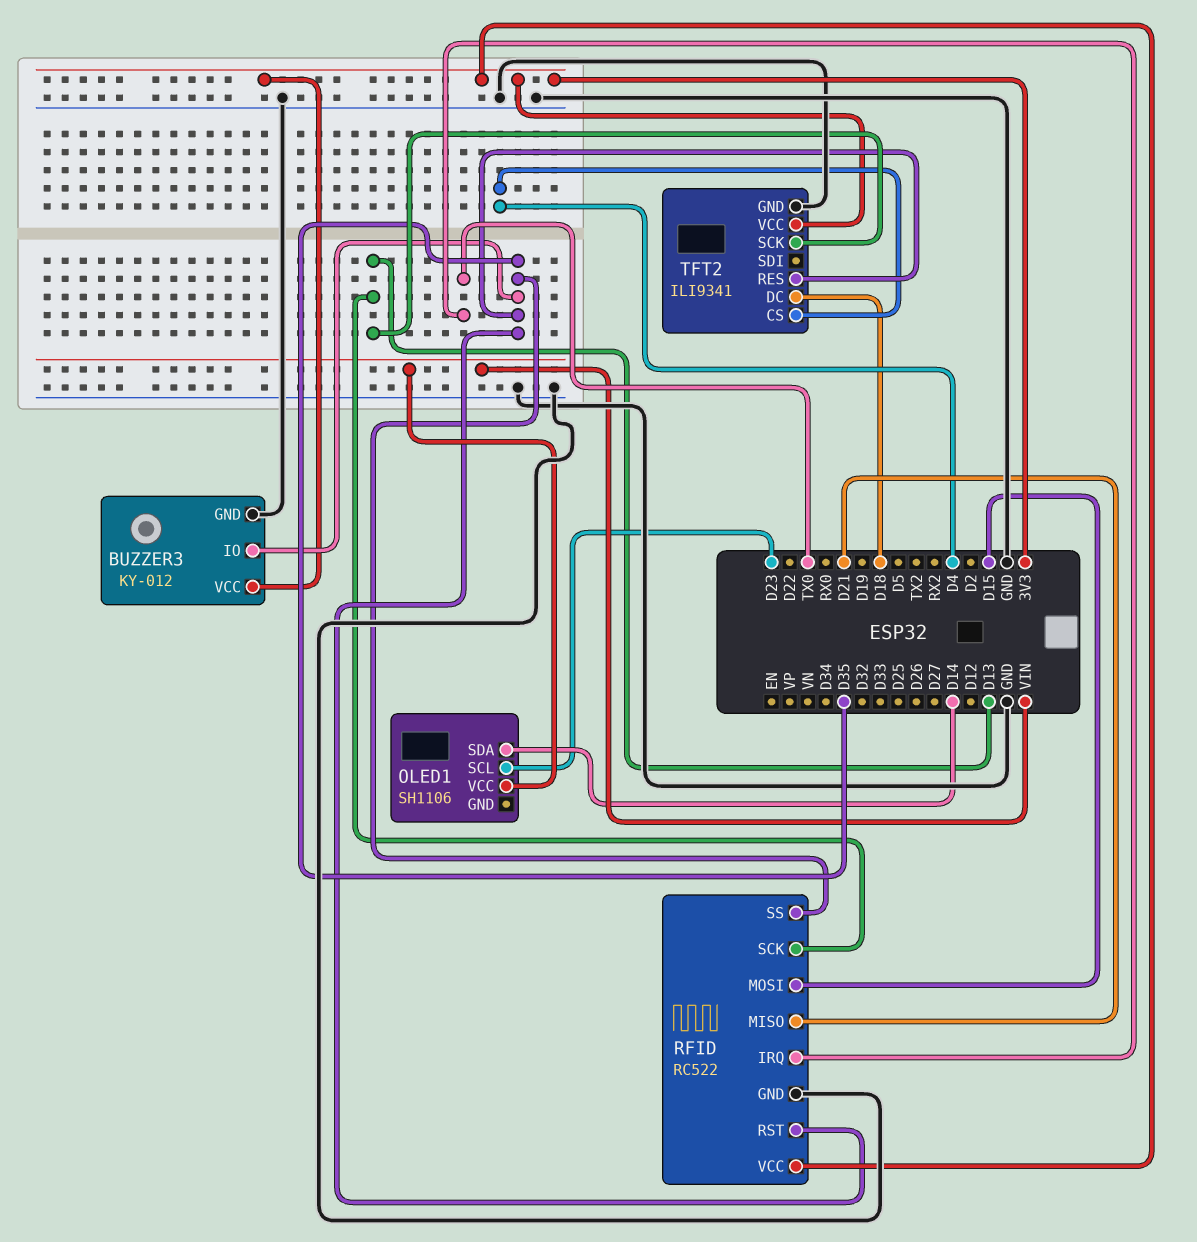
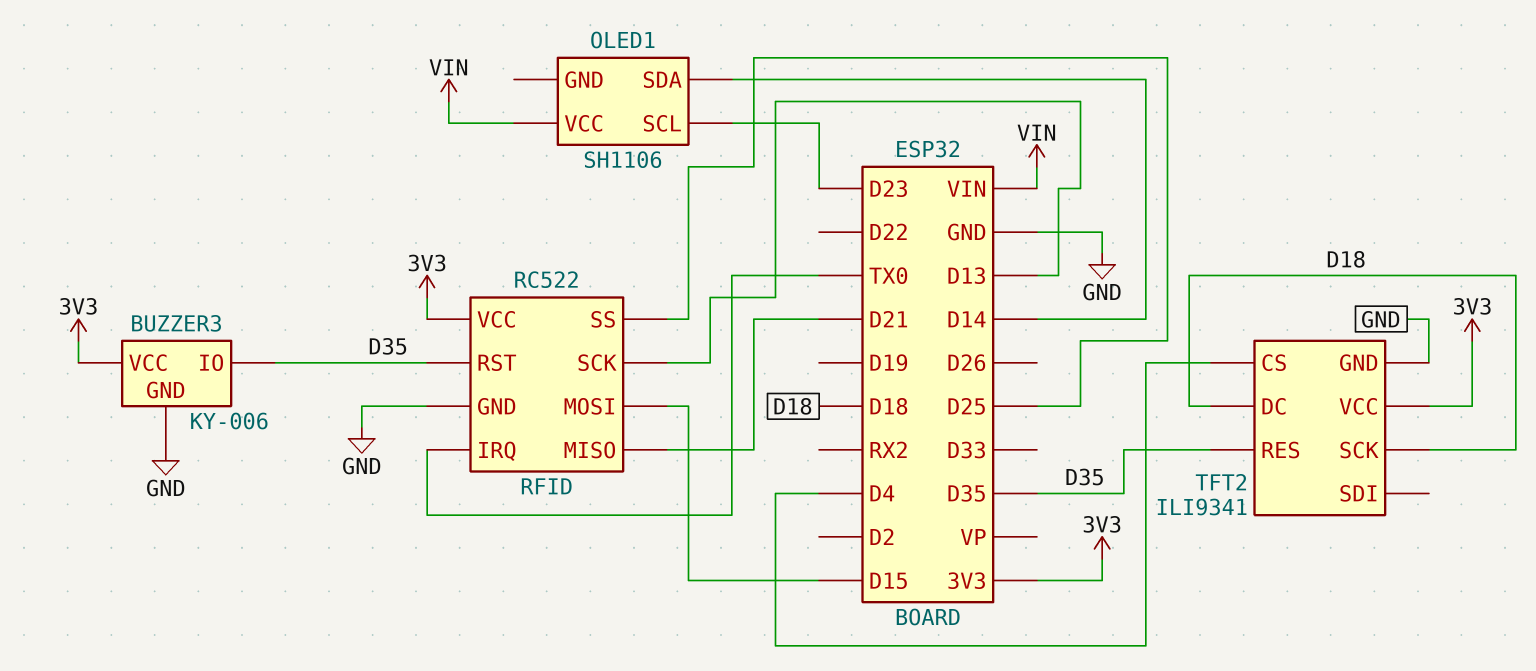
BUZZER3: KY-012 -> KY-006
RFID pin SS: D35 -> D25
TFT2 pin SCK: D13 -> D18

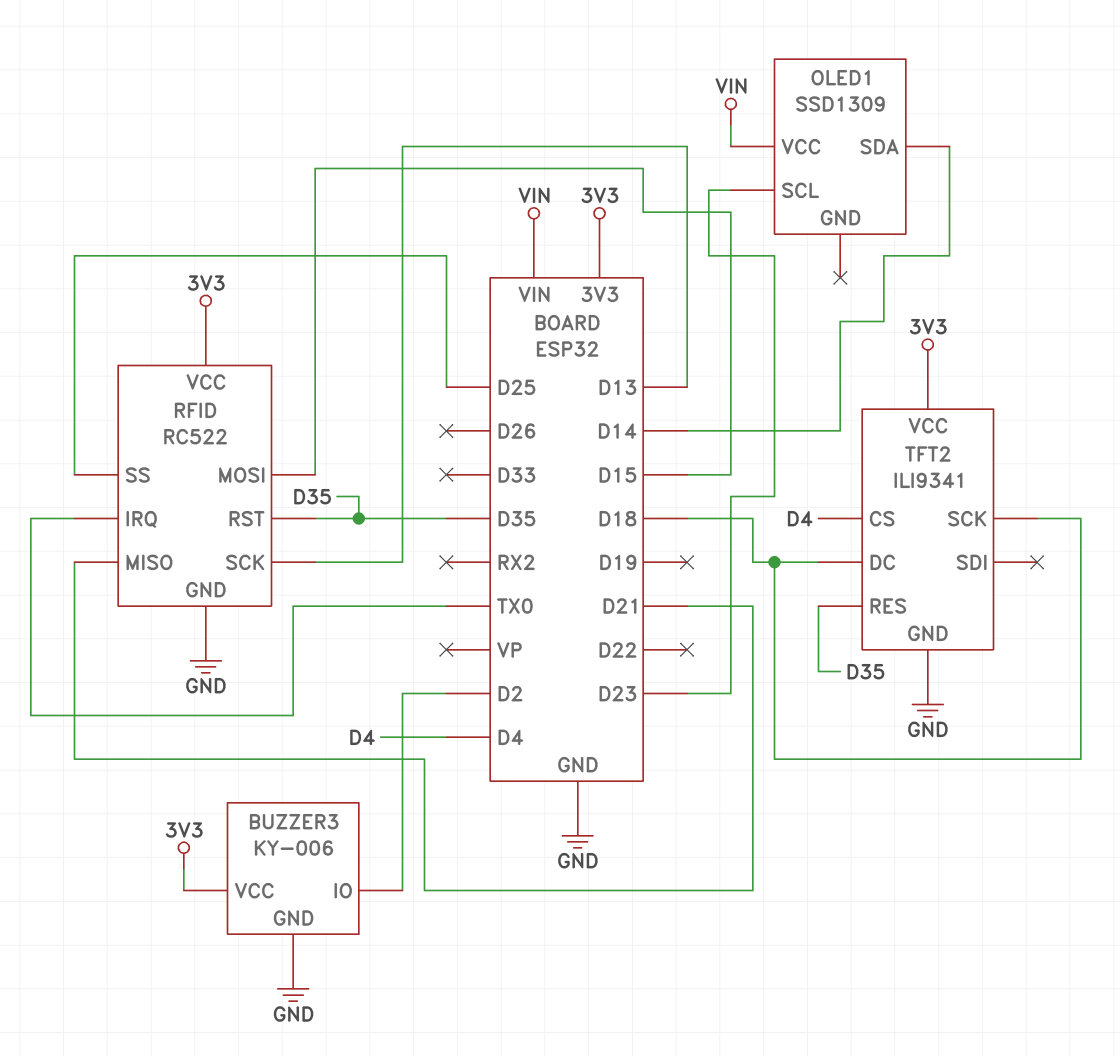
BUZZER3 pin IO: D35 -> D2
OLED1: SH1106 -> SSD1309

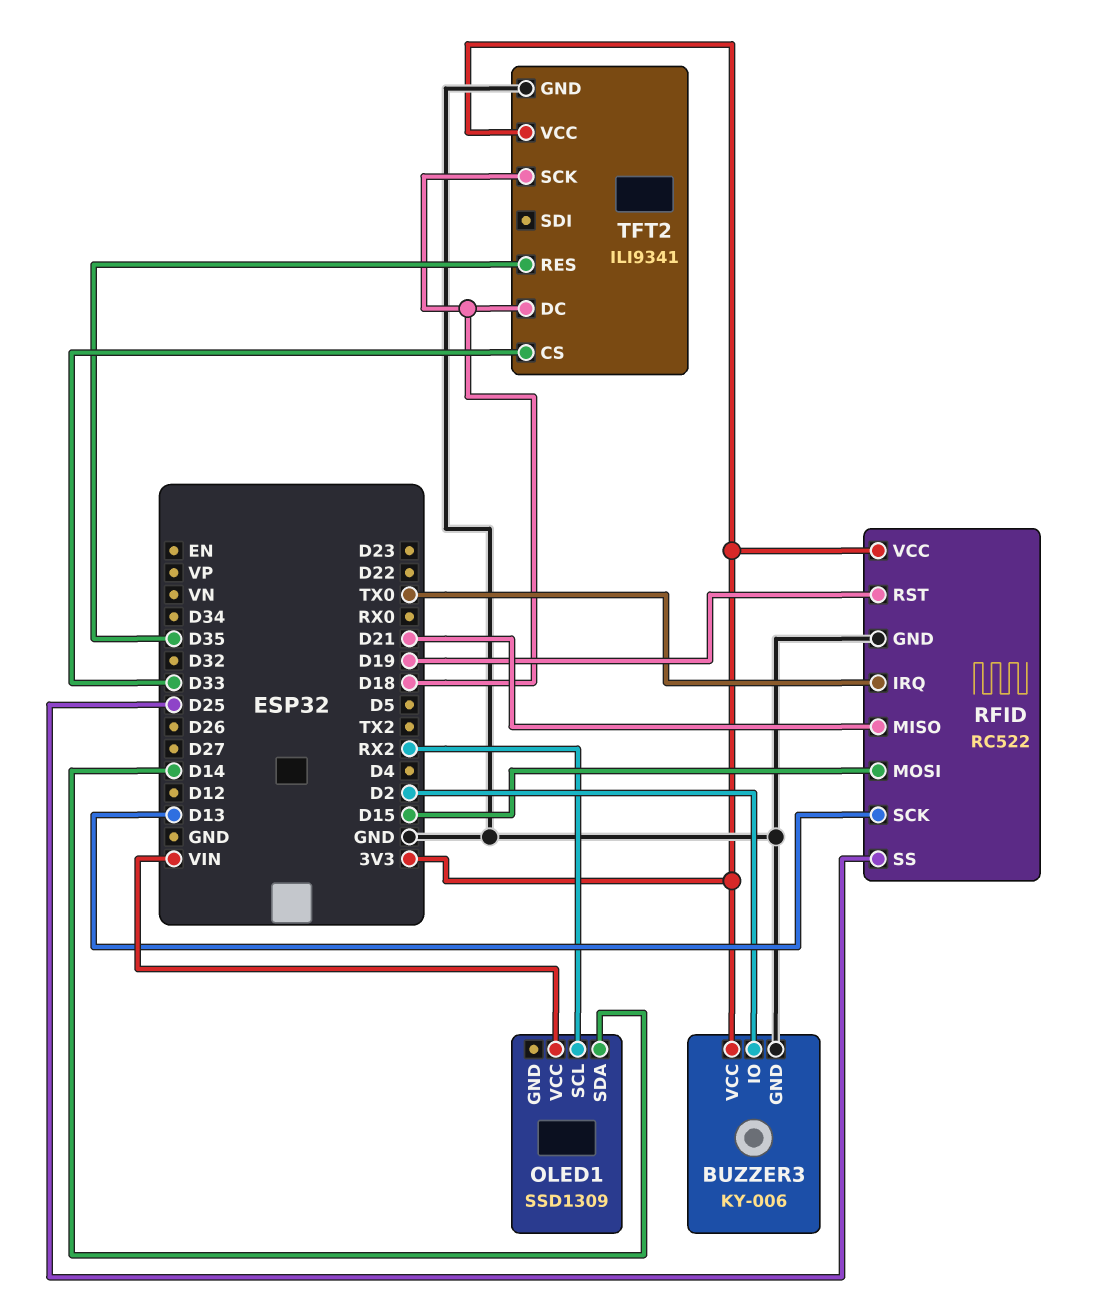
OLED1 pin SCL: D23 -> RX2
RFID pin RST: D35 -> D19
TFT2 pin CS: D4 -> D33

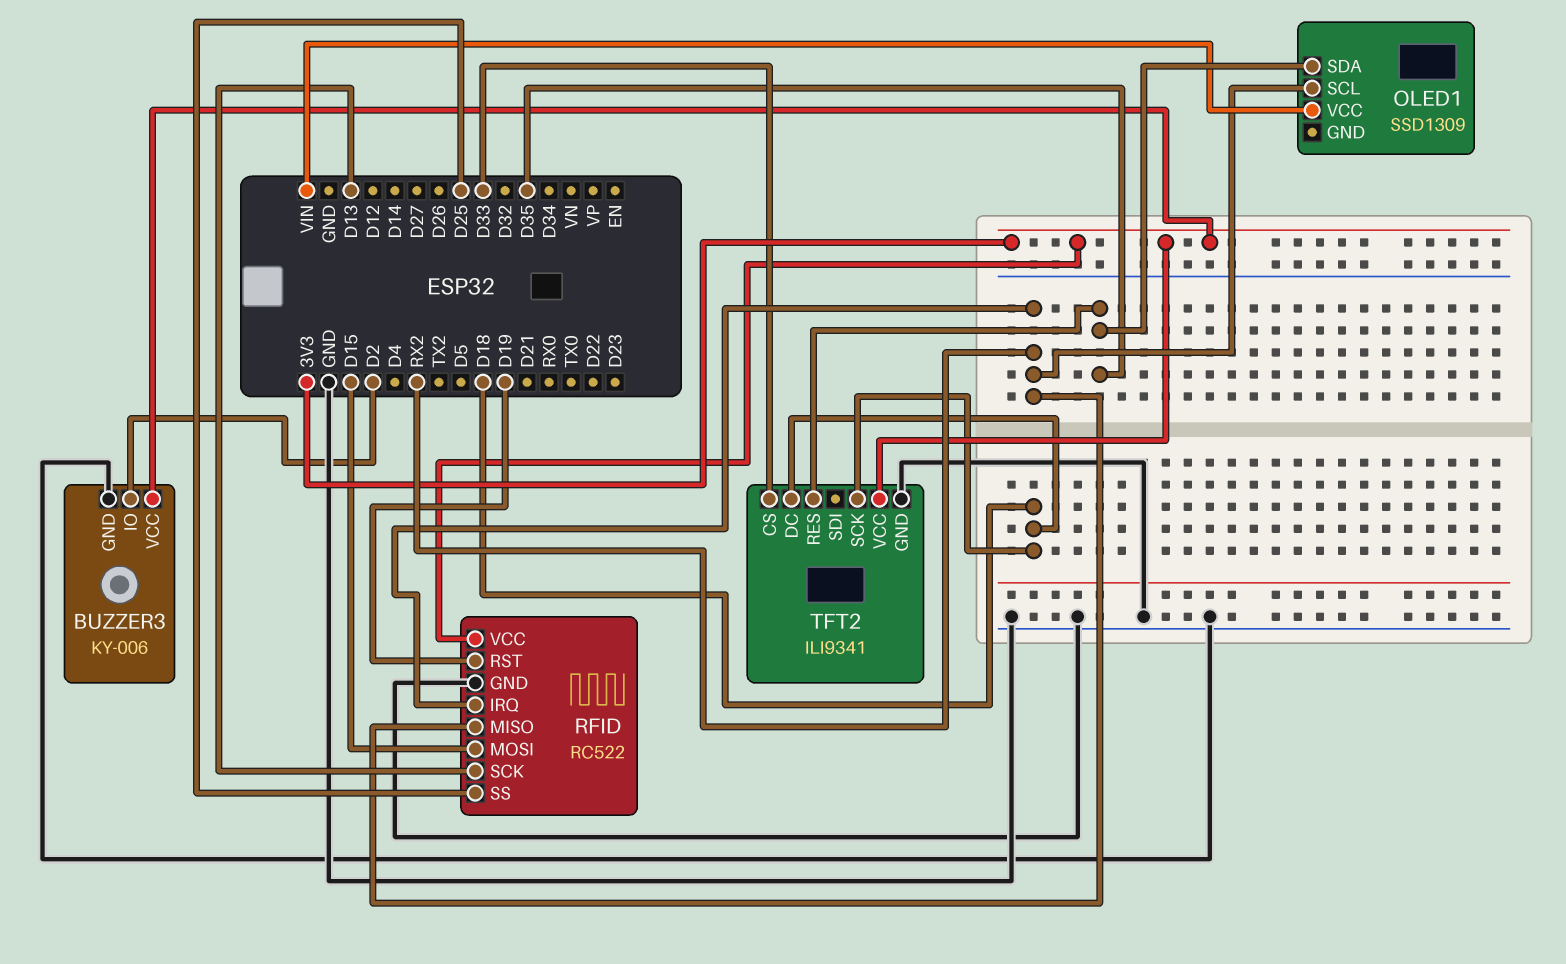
OLED1 pin SDA: D14 -> D35
RFID pin IRQ: TX0 -> RX2
RFID pin MISO: D21 -> RX2

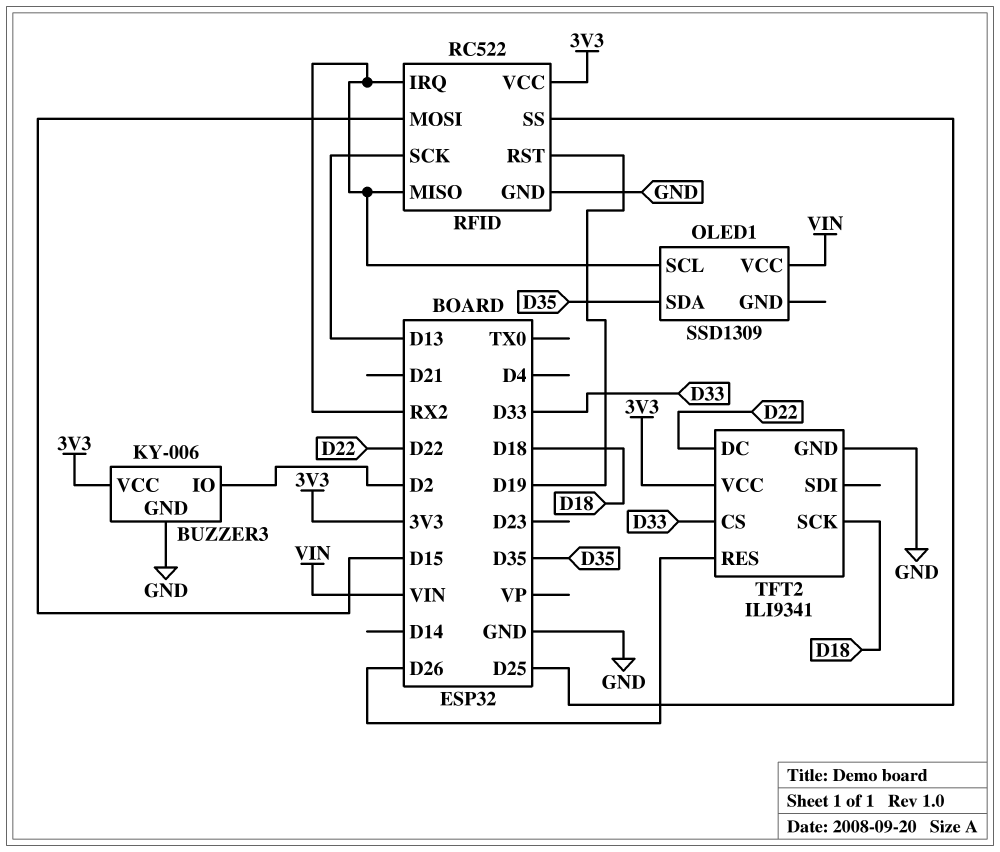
TFT2 pin DC: D18 -> D22
TFT2 pin RES: D35 -> D26

